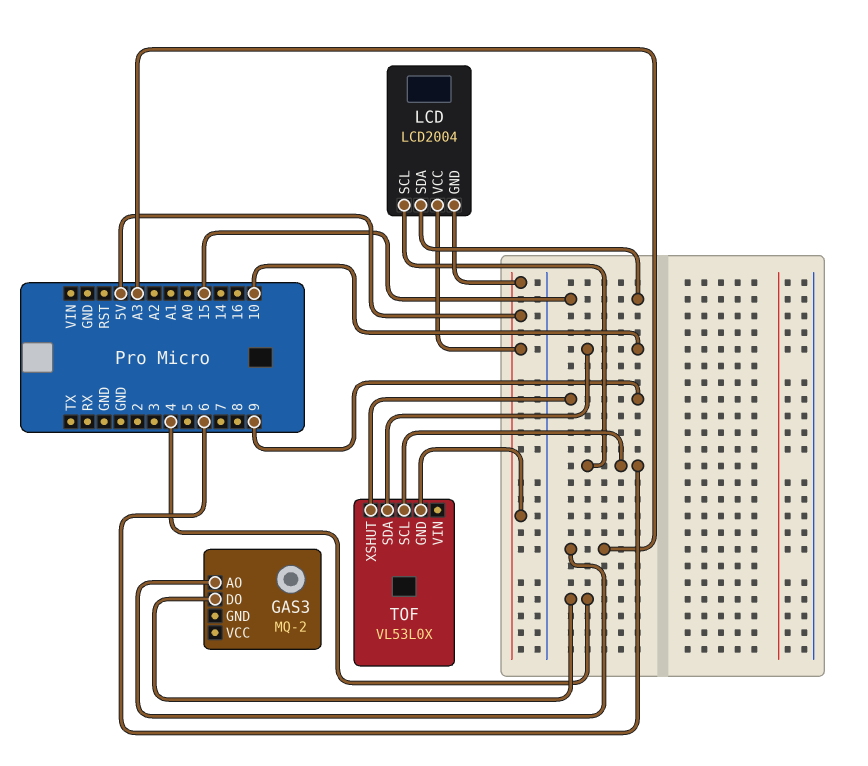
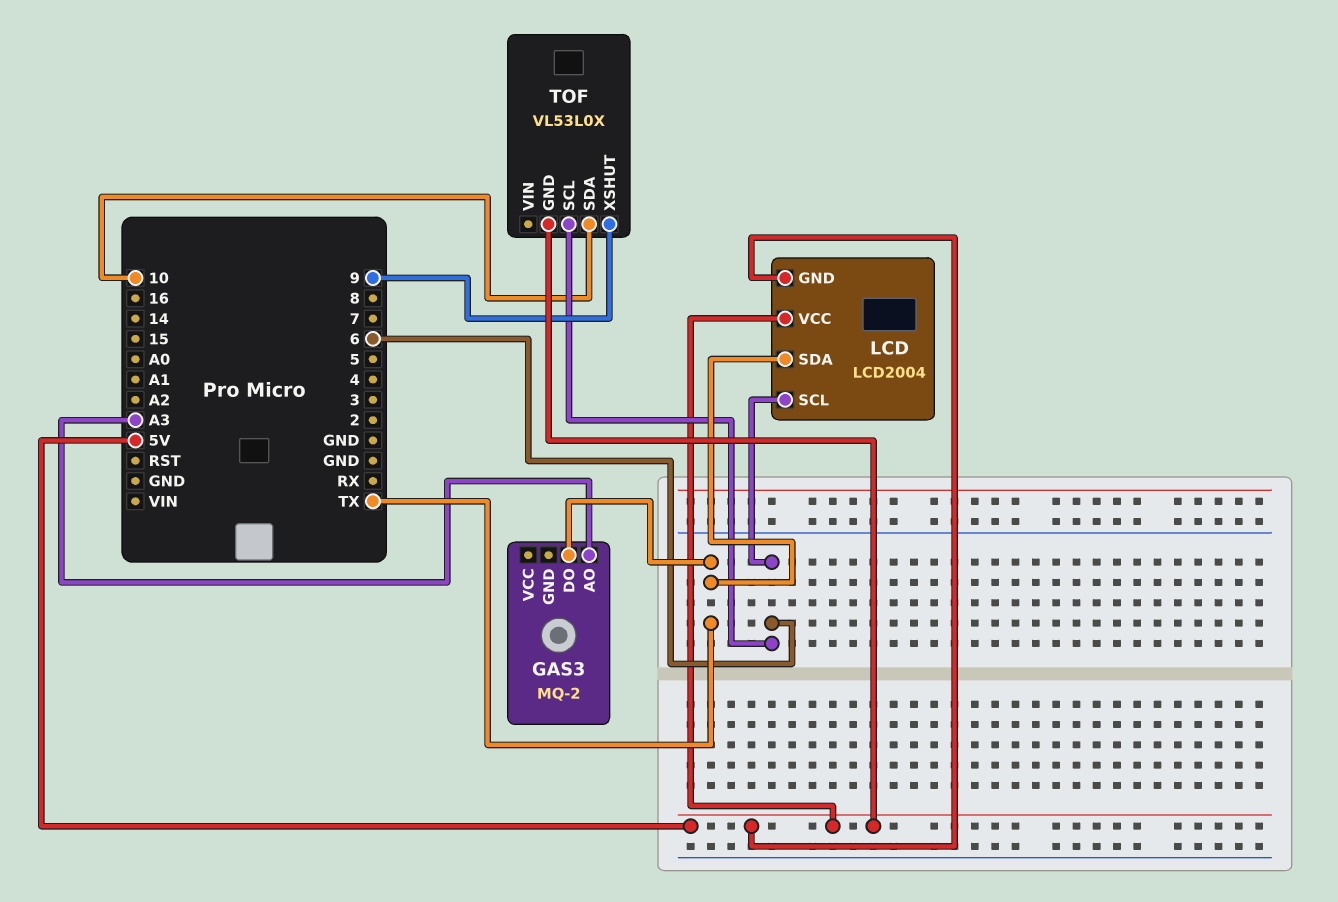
GAS3 pin DO: 4 -> TX
LCD pin SDA: 15 -> TX

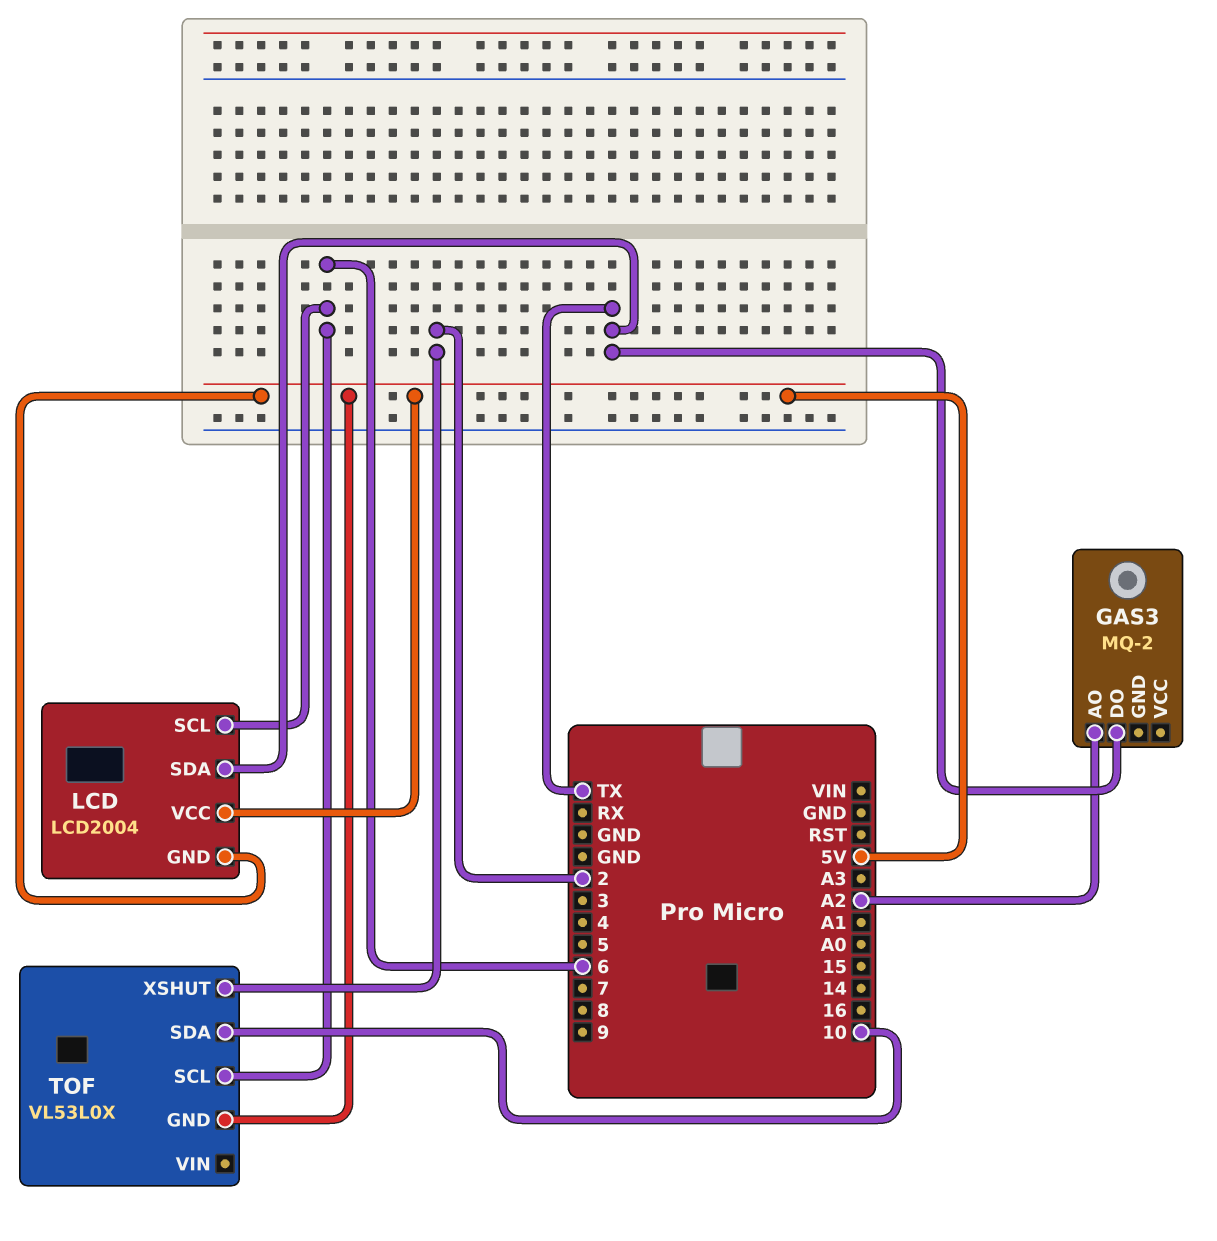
GAS3 pin AO: A3 -> A2
TOF pin XSHUT: 9 -> 2

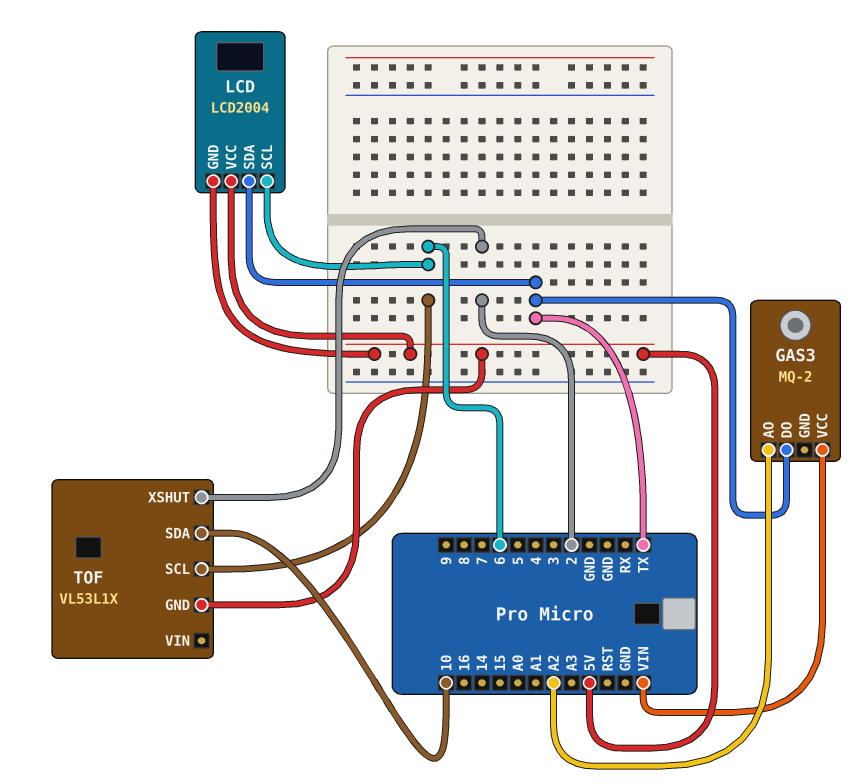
GAS3 pin VCC: none -> VIN
TOF: VL53L0X -> VL53L1X

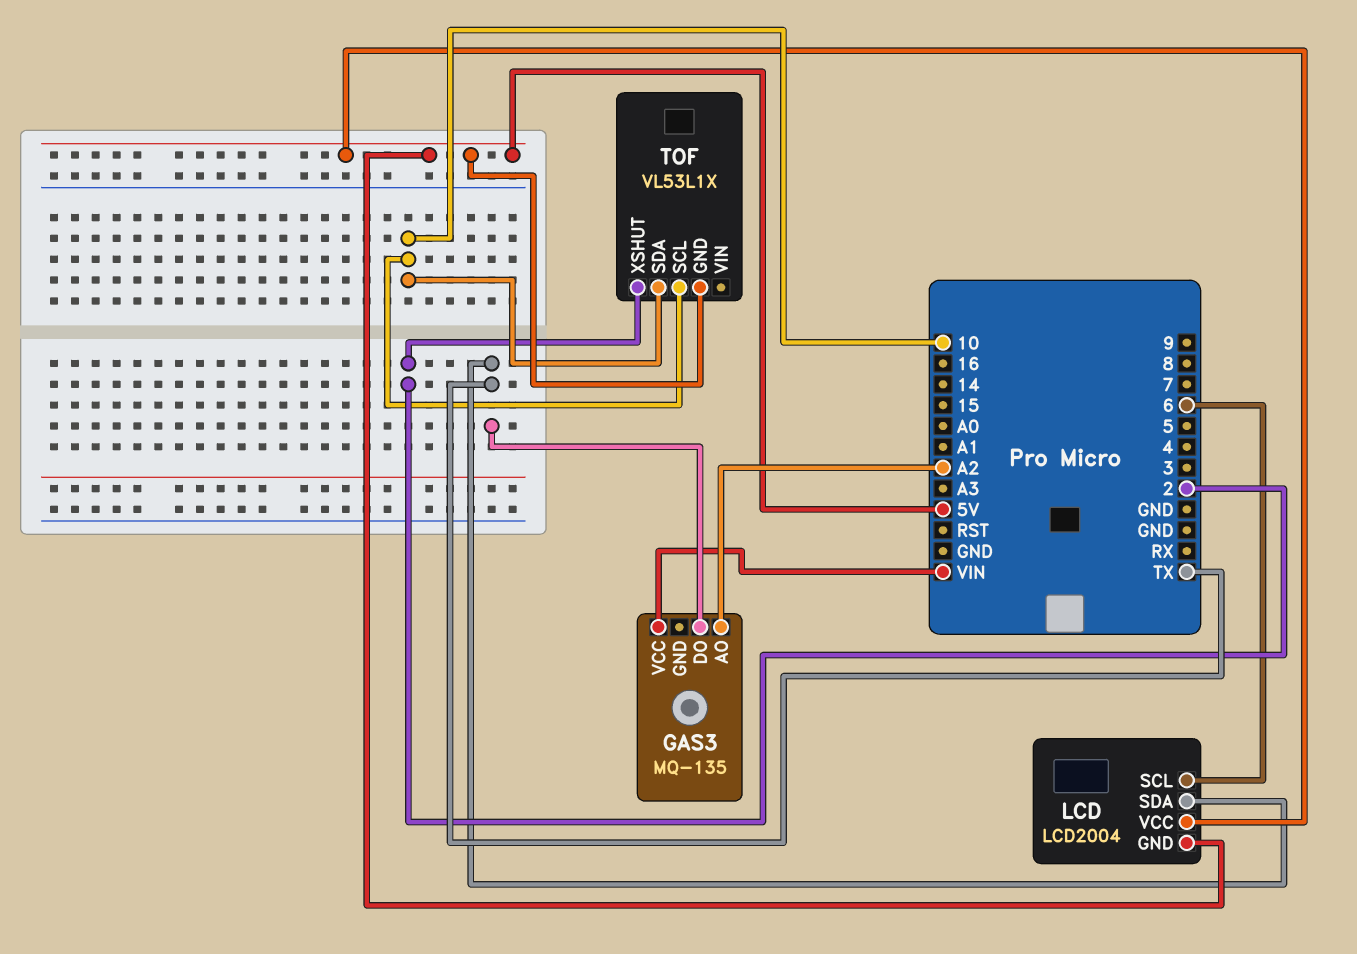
GAS3: MQ-2 -> MQ-135
TOF pin SCL: 6 -> 10

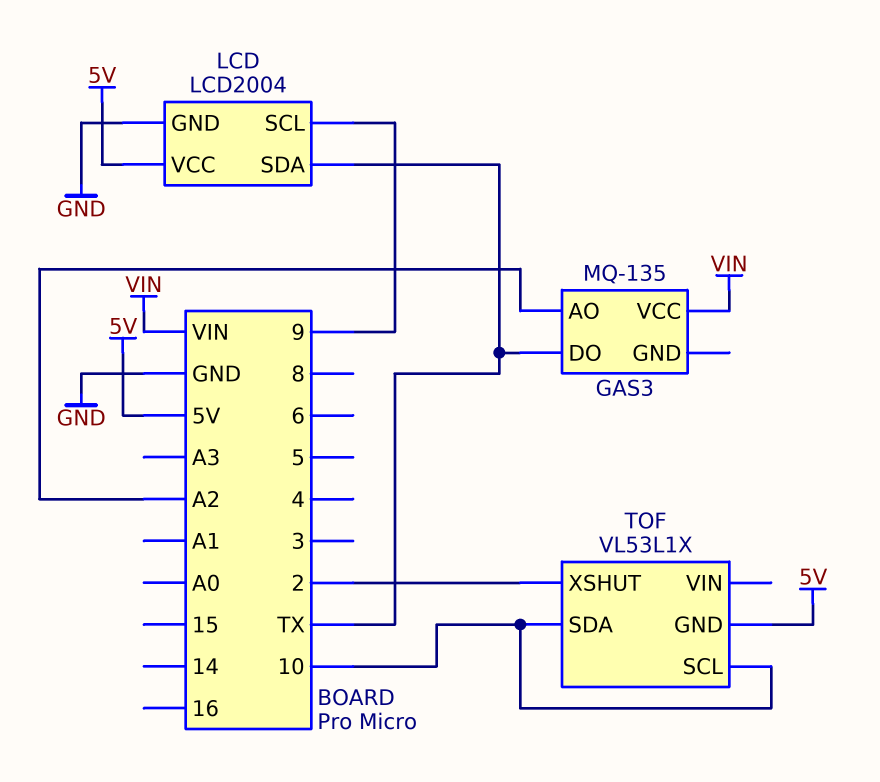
LCD pin GND: 5V -> GND
LCD pin SCL: 6 -> 9

